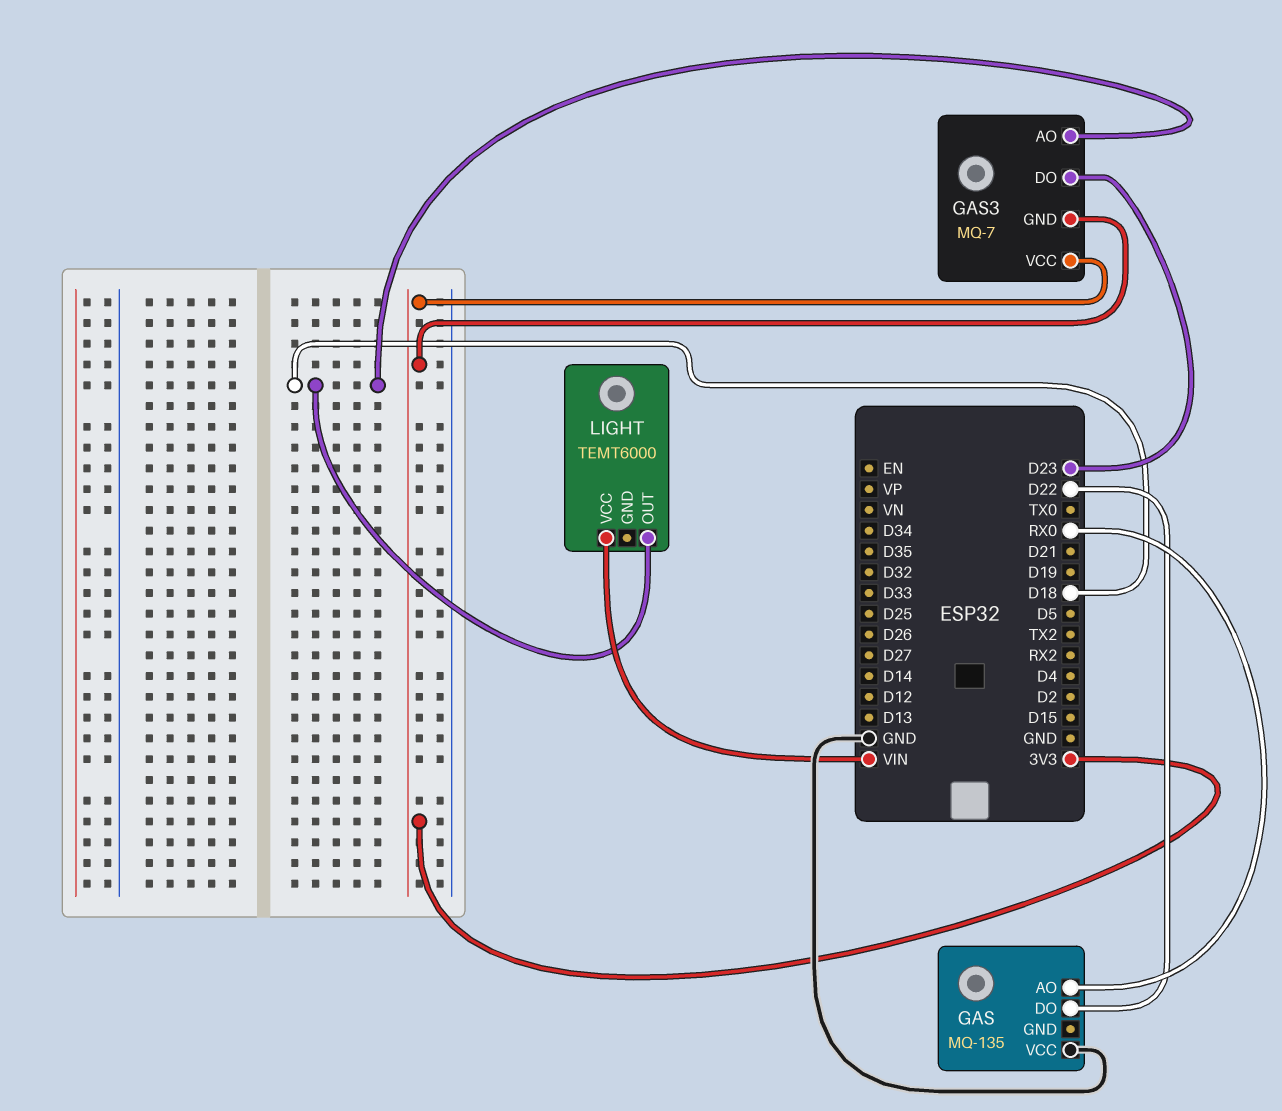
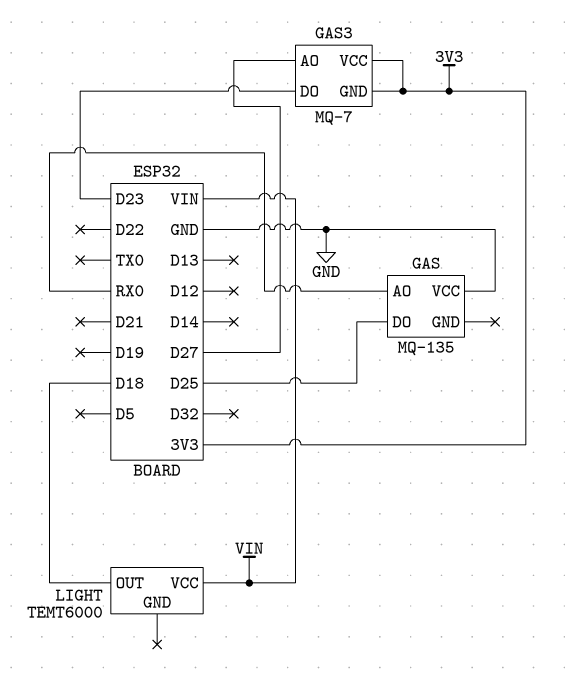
GAS pin DO: D22 -> D25
GAS3 pin AO: D18 -> D27

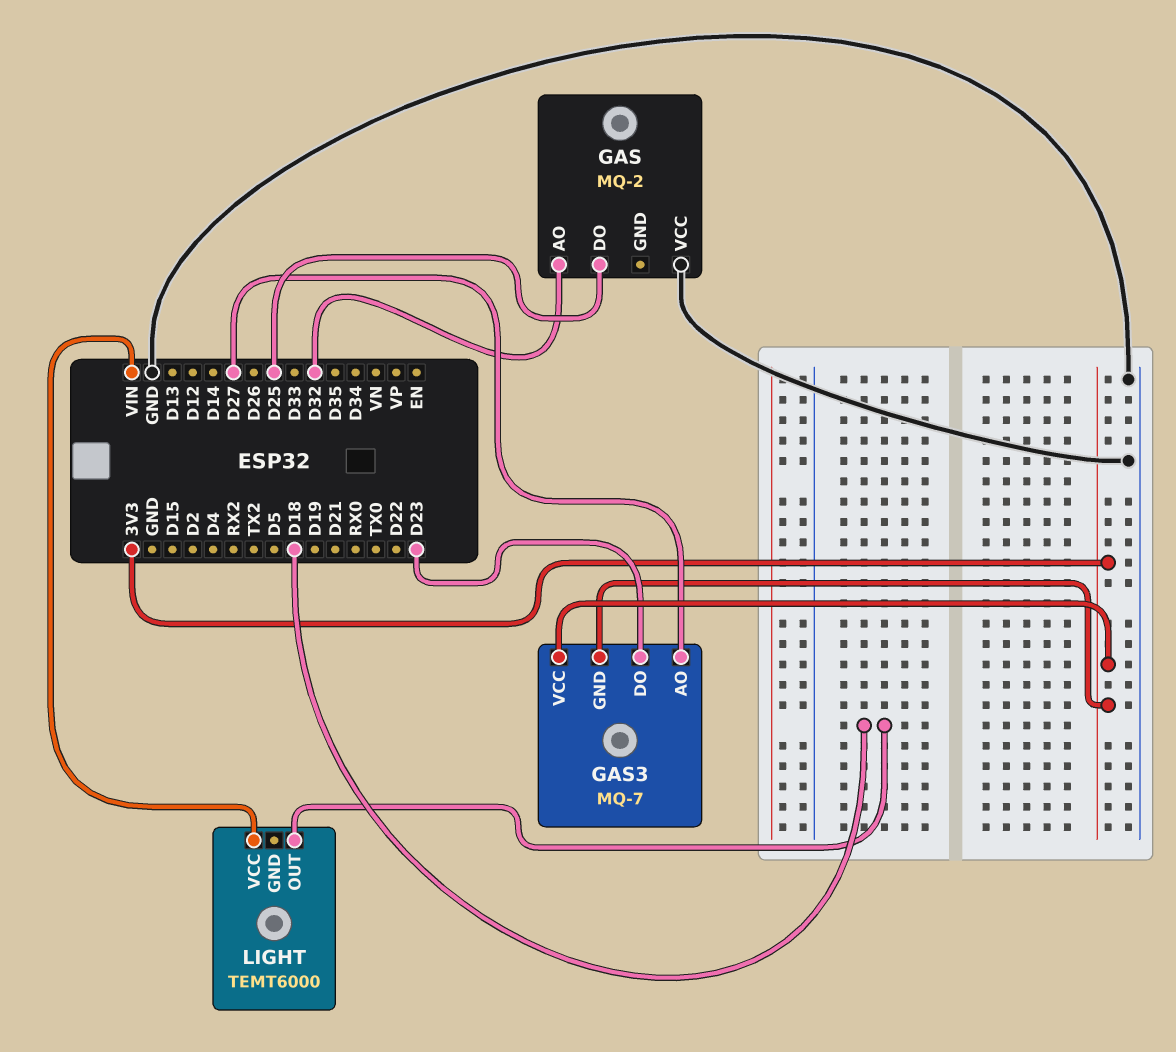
GAS: MQ-135 -> MQ-2
GAS pin AO: RX0 -> D32

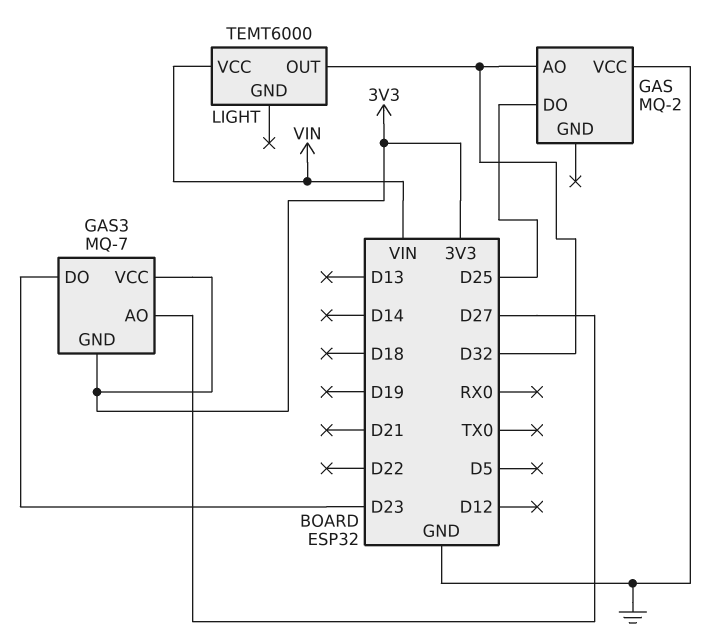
LIGHT pin OUT: D18 -> D32

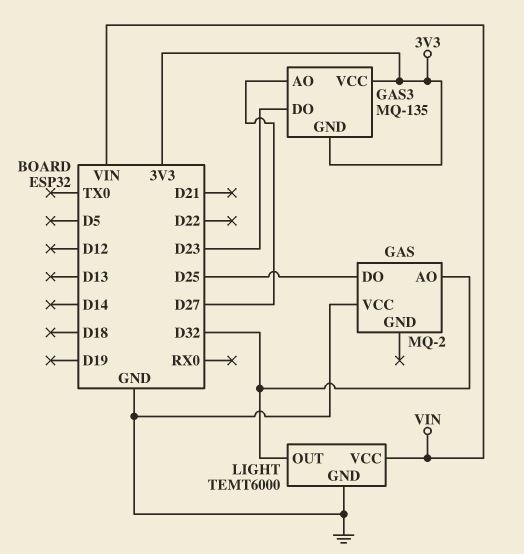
GAS3: MQ-7 -> MQ-135
LIGHT pin GND: none -> GND

